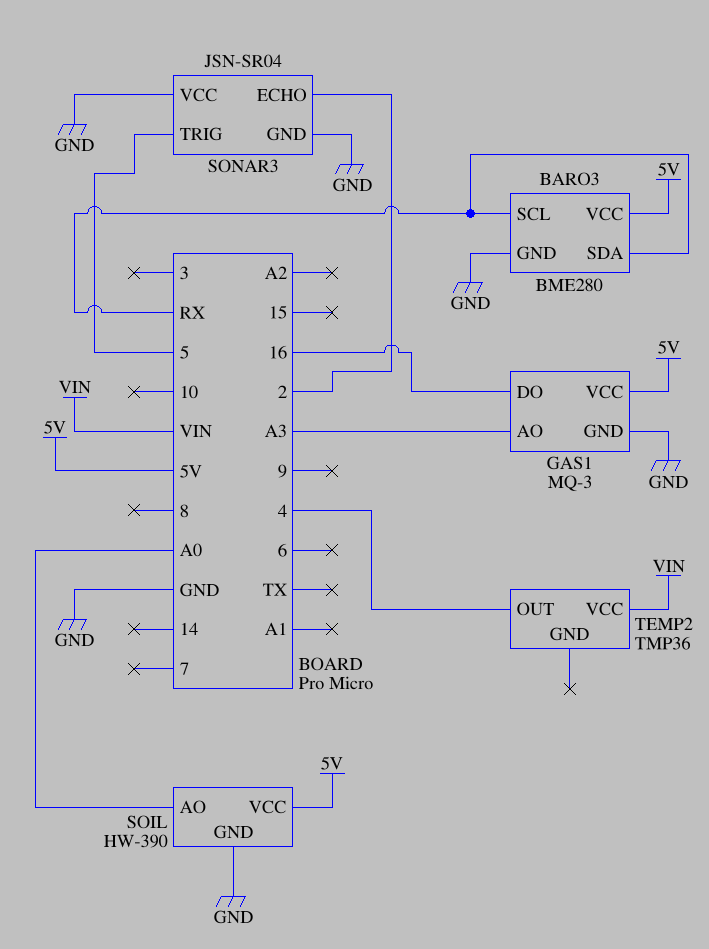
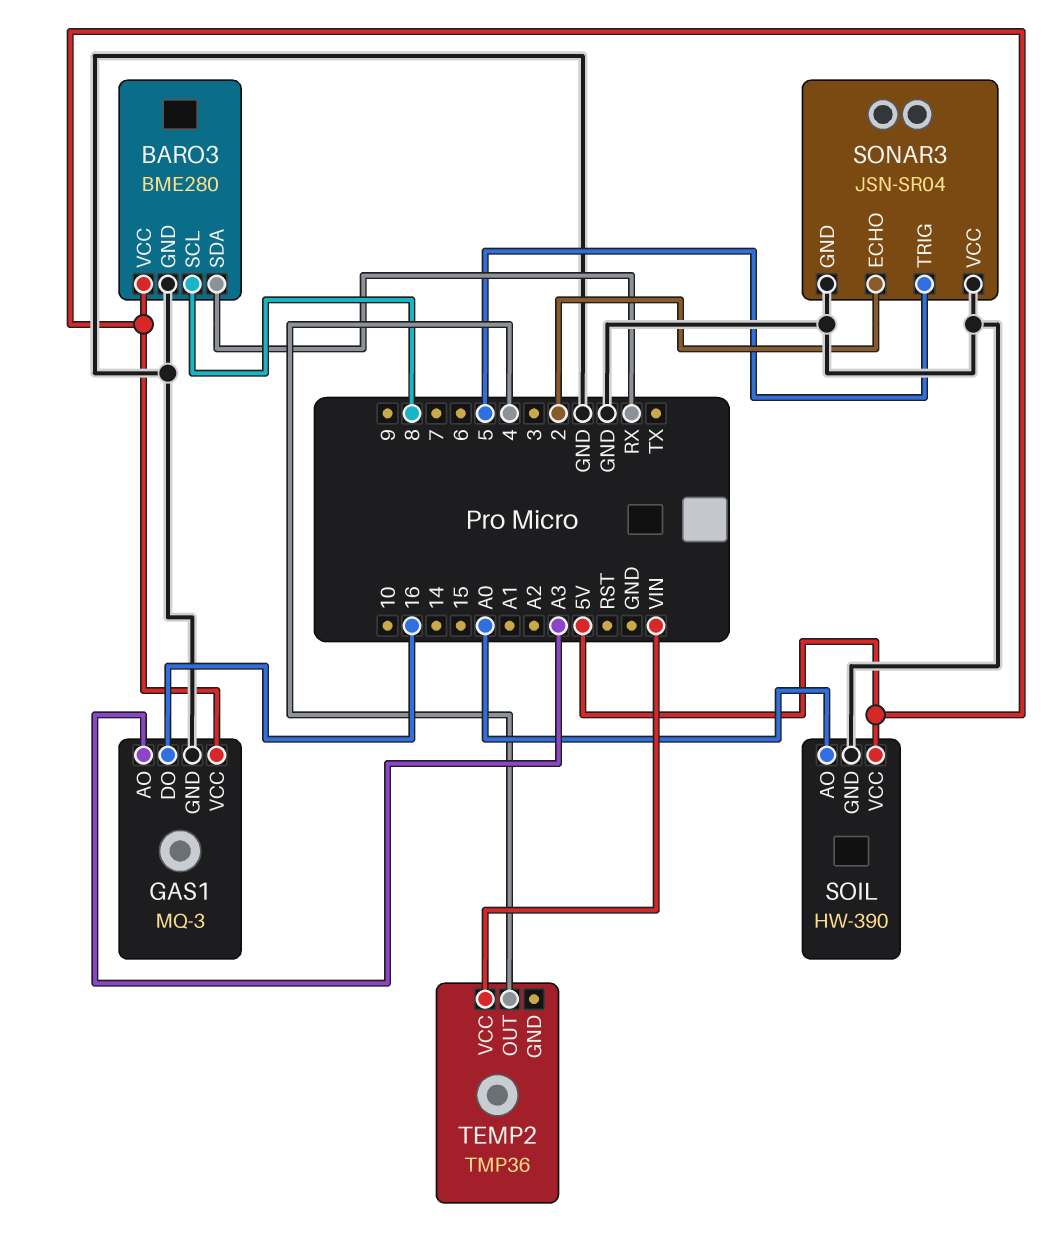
BARO3 pin SCL: RX -> 8

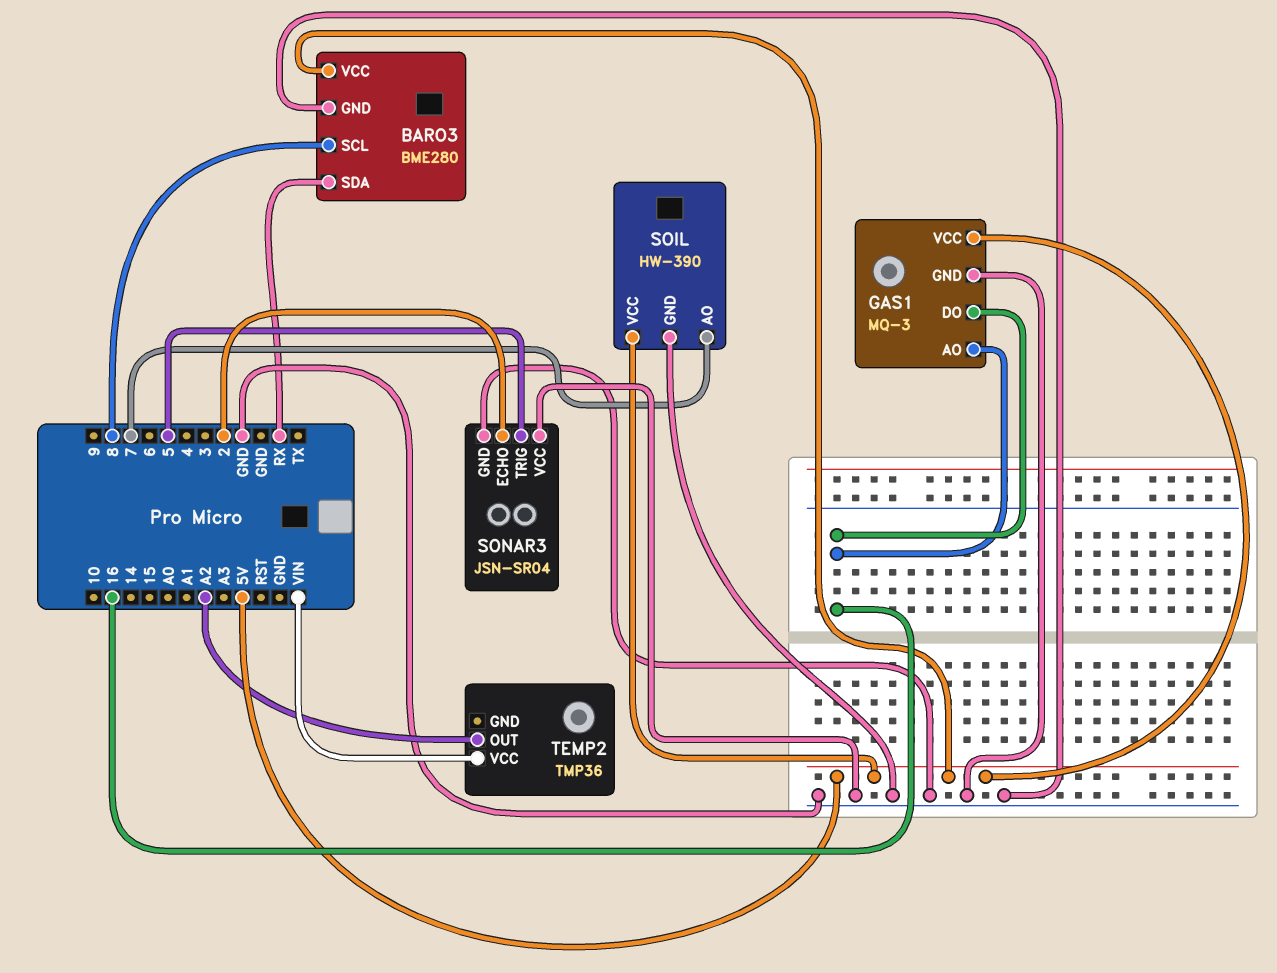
GAS1 pin AO: A3 -> 16
SOIL pin AO: A0 -> 7
TEMP2 pin OUT: 4 -> A2

